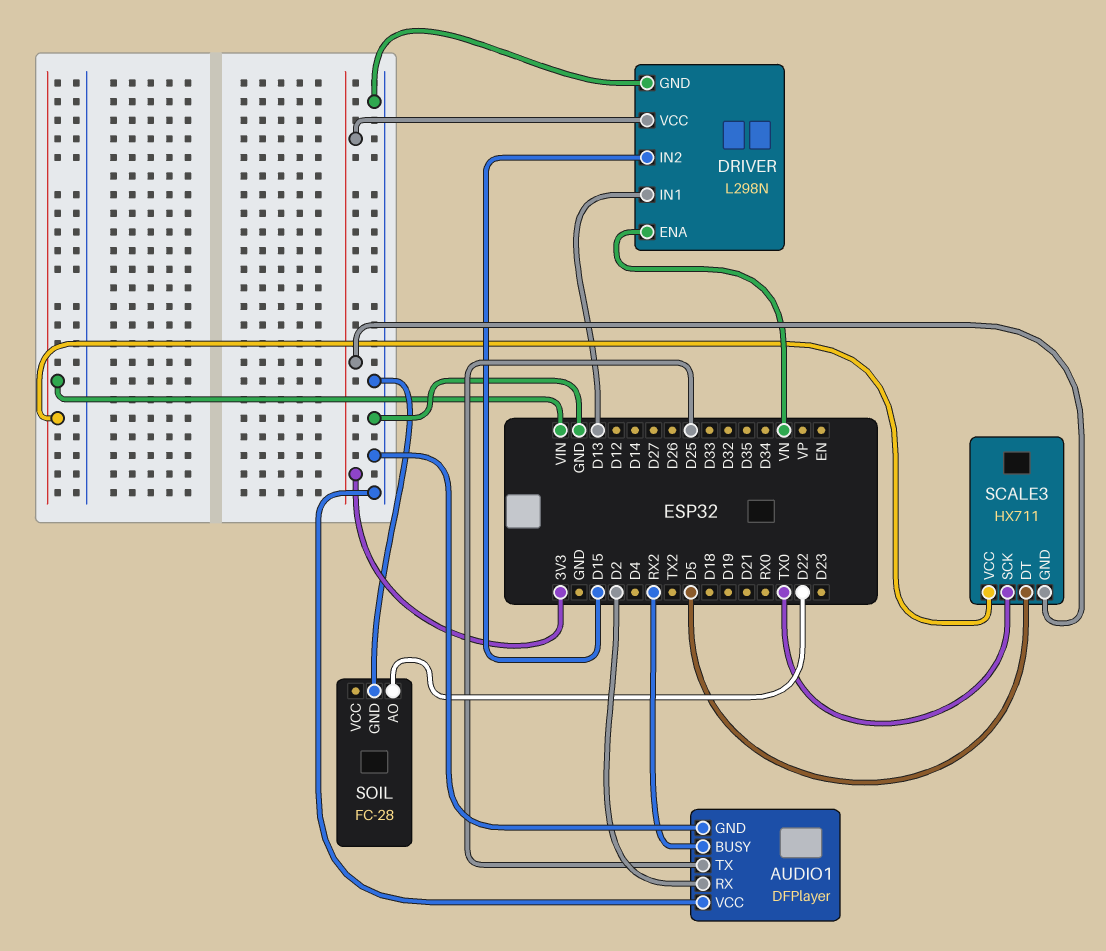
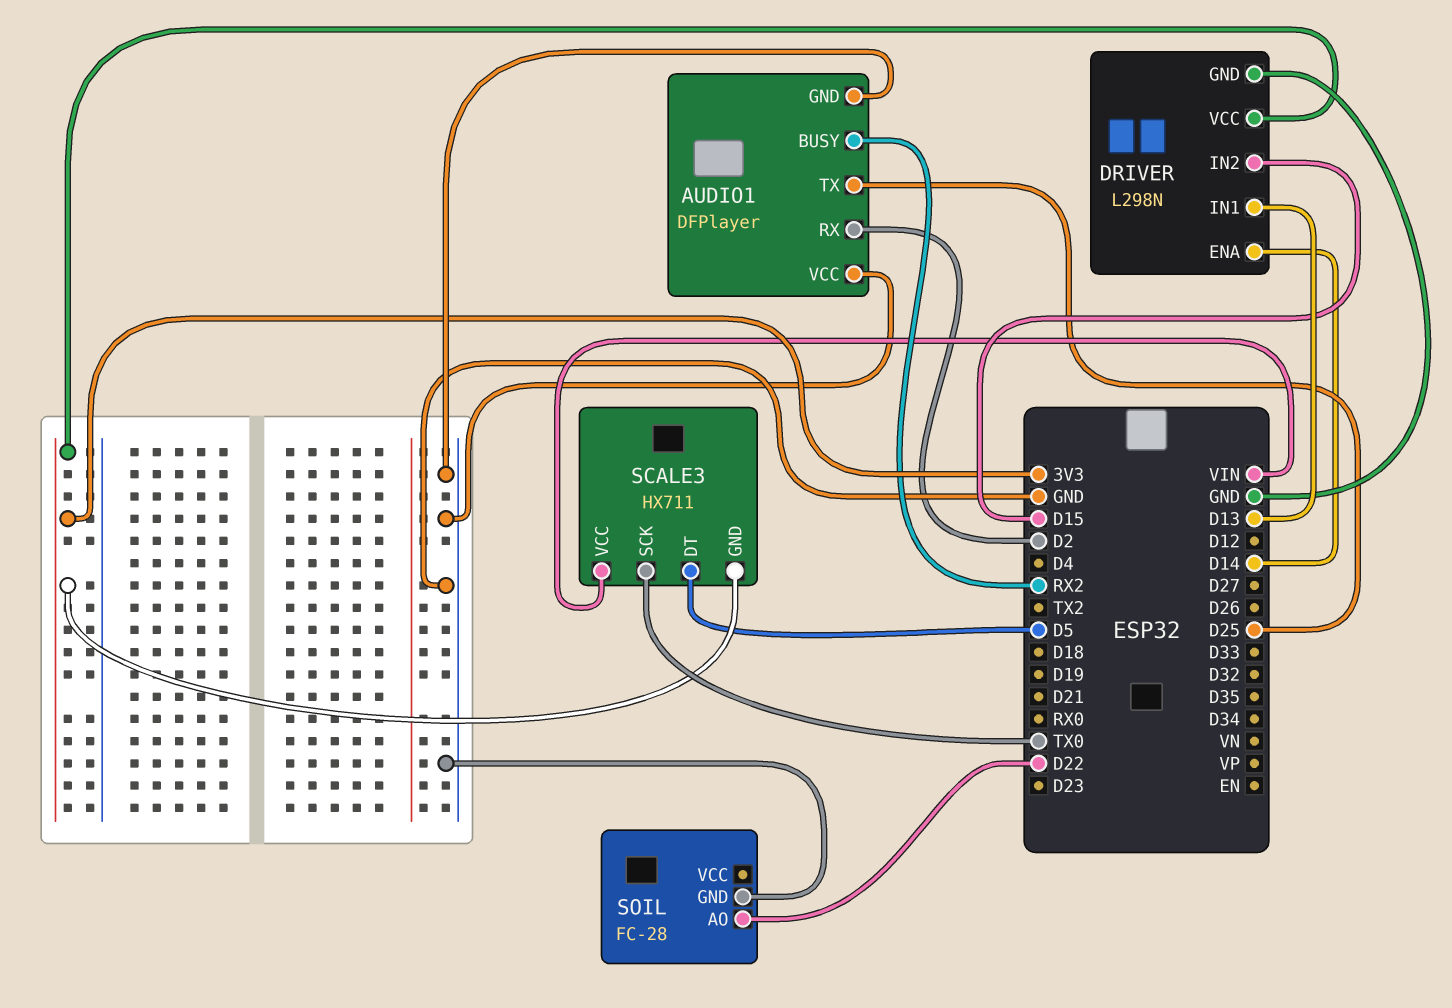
DRIVER pin ENA: VN -> D14

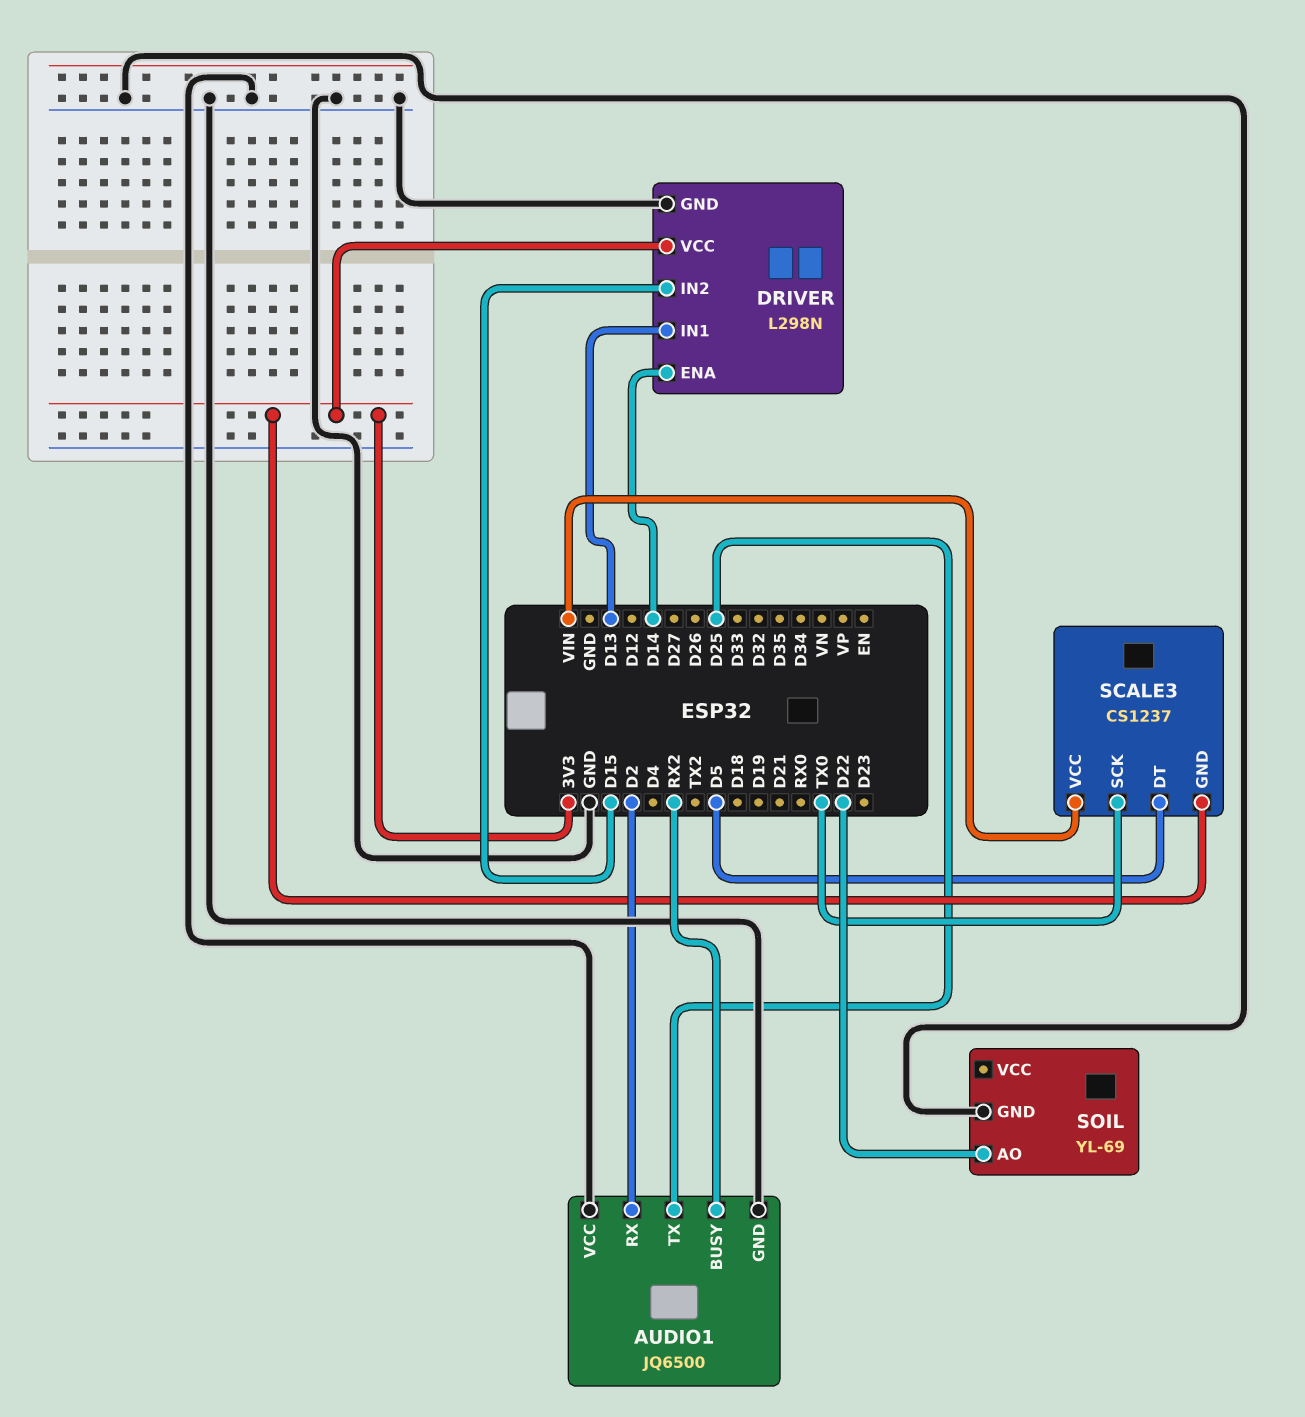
AUDIO1: DFPlayer -> JQ6500
SCALE3: HX711 -> CS1237
SOIL: FC-28 -> YL-69

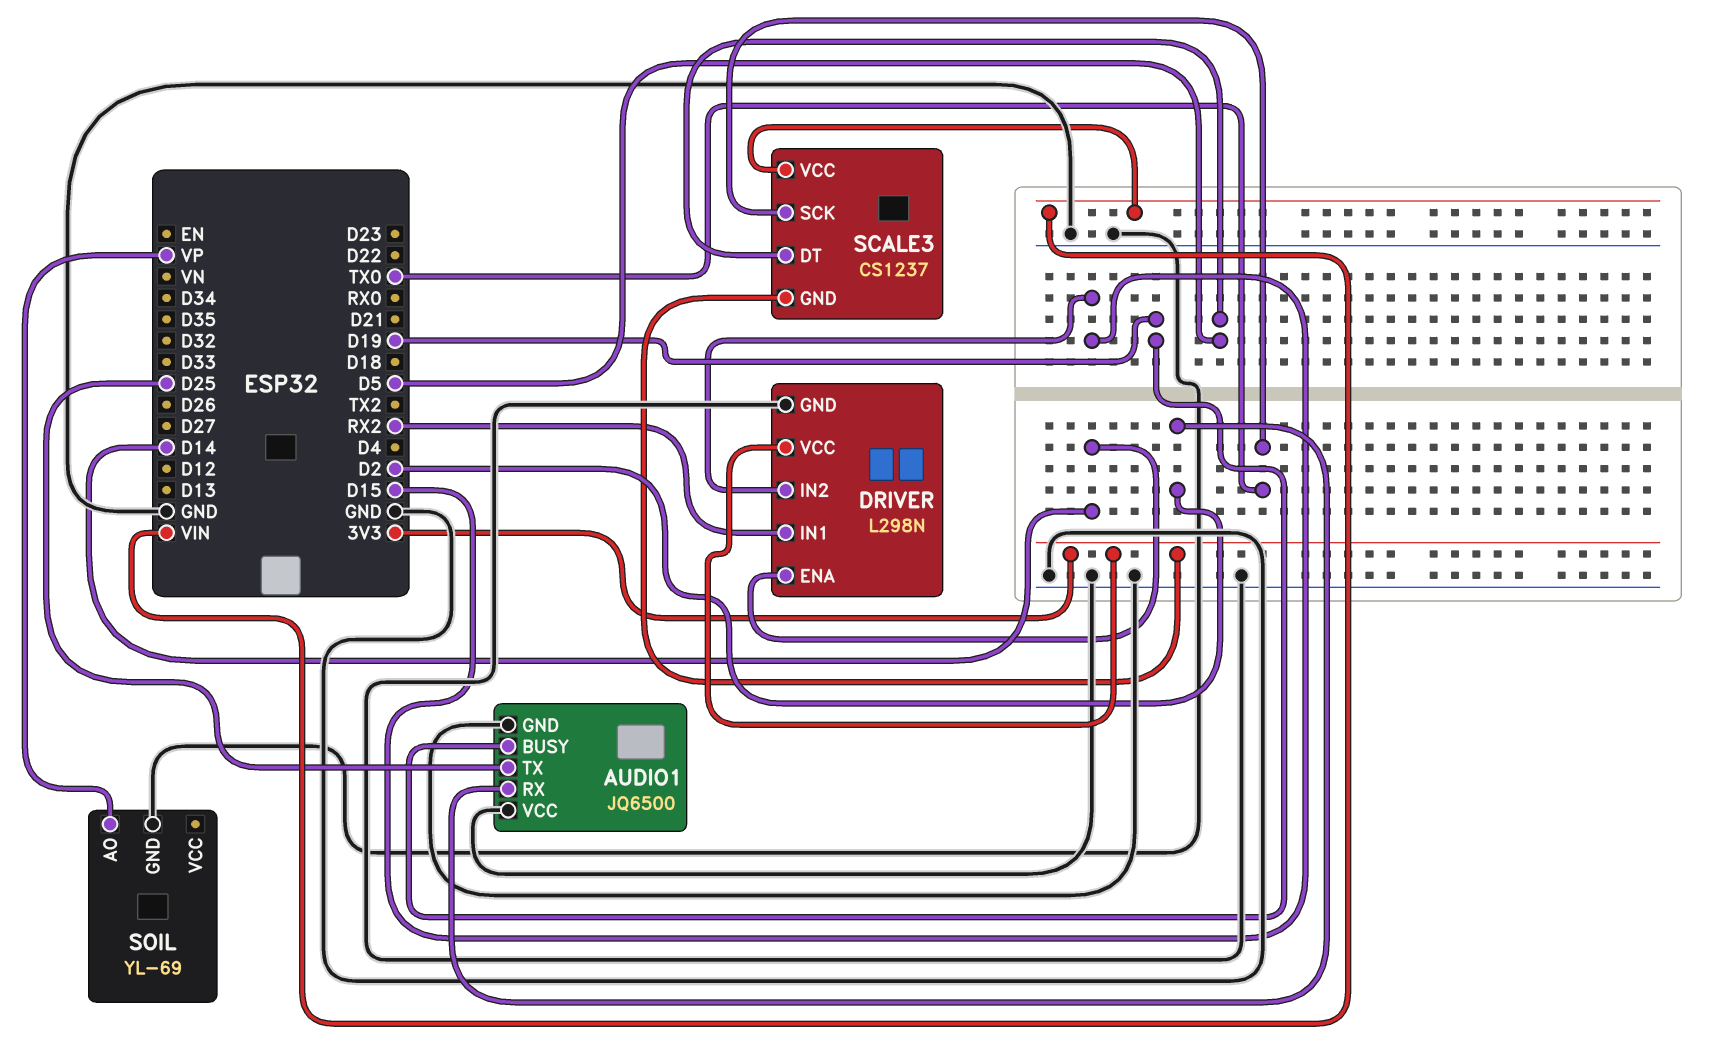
AUDIO1 pin BUSY: RX2 -> D19
DRIVER pin IN1: D13 -> RX2
SOIL pin AO: D22 -> VP

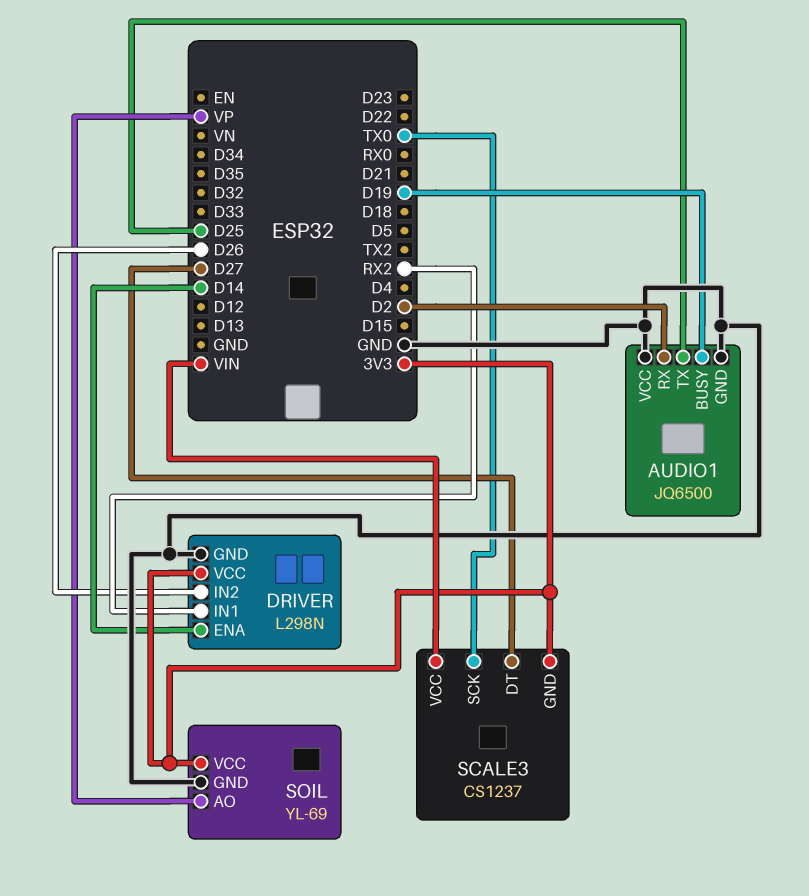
DRIVER pin IN2: D15 -> D26
SCALE3 pin DT: D5 -> D27
SOIL pin VCC: none -> 3V3

